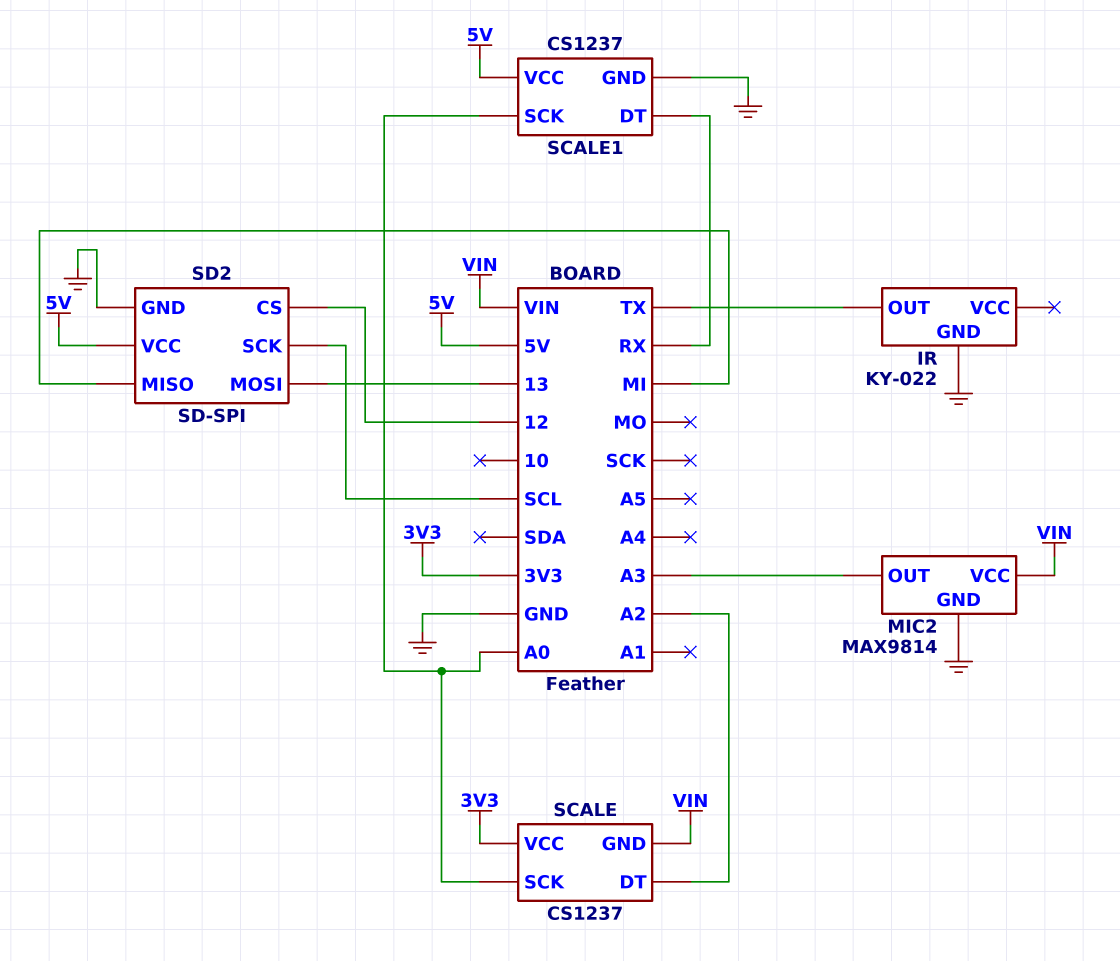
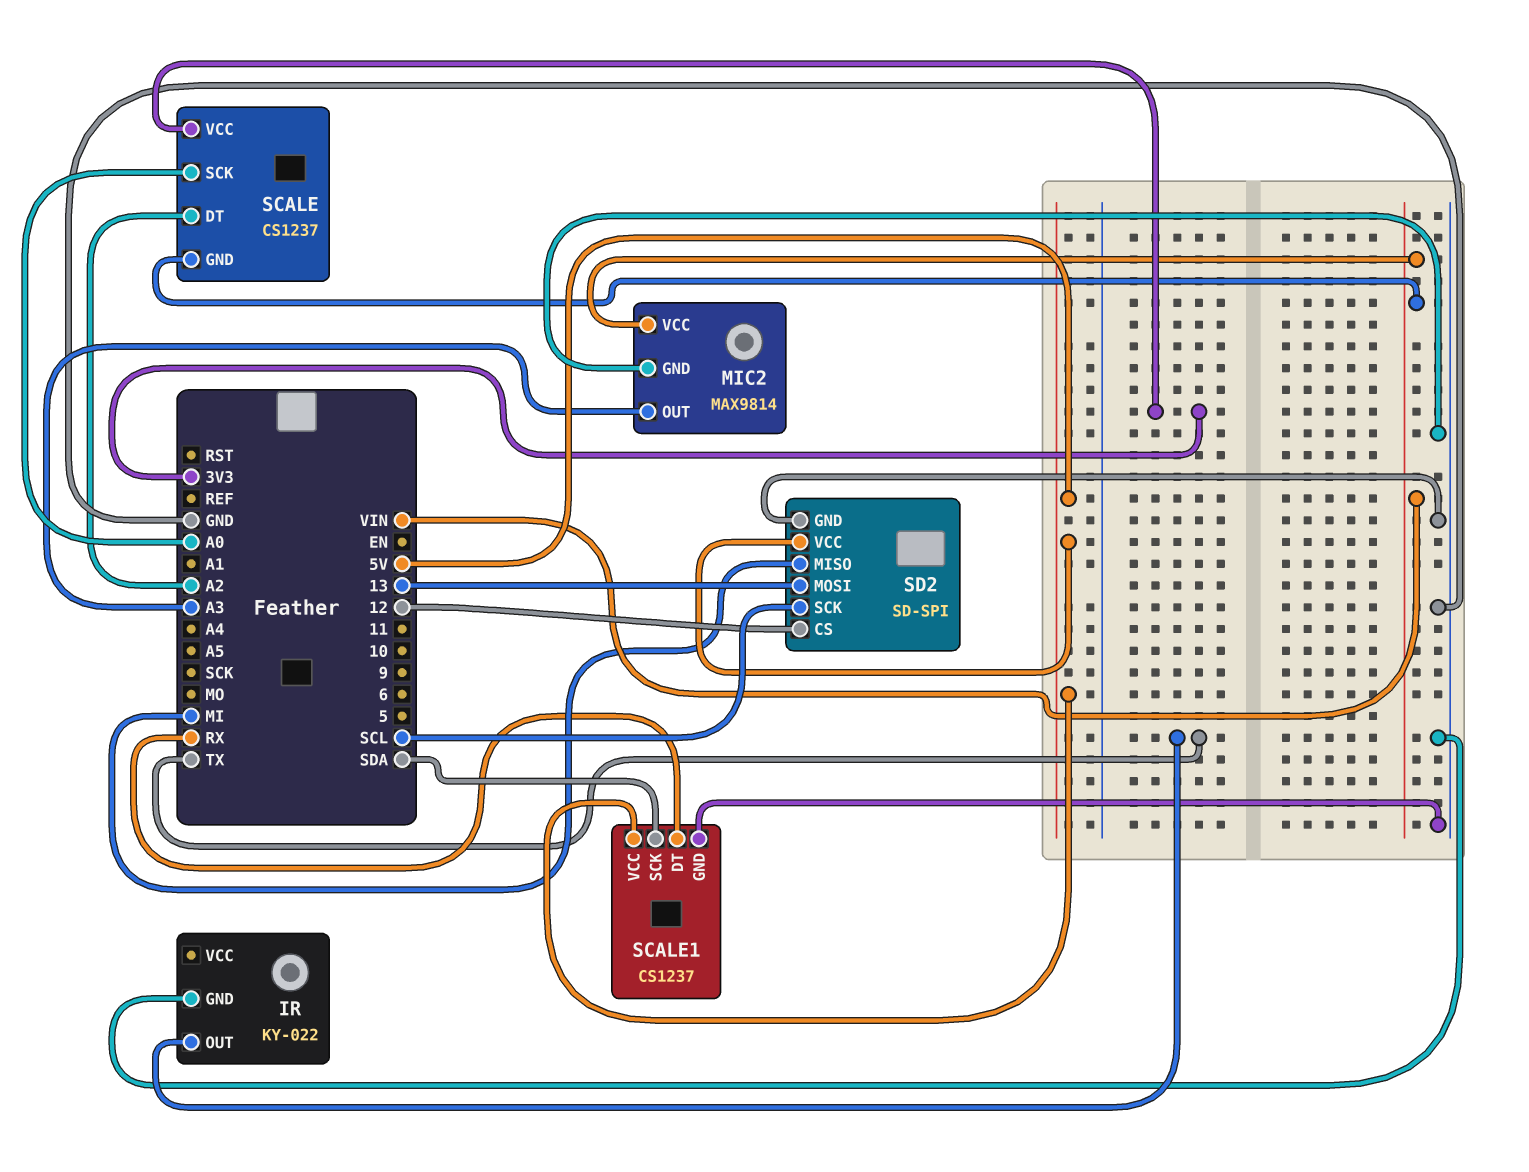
SCALE1 pin SCK: A0 -> SDA

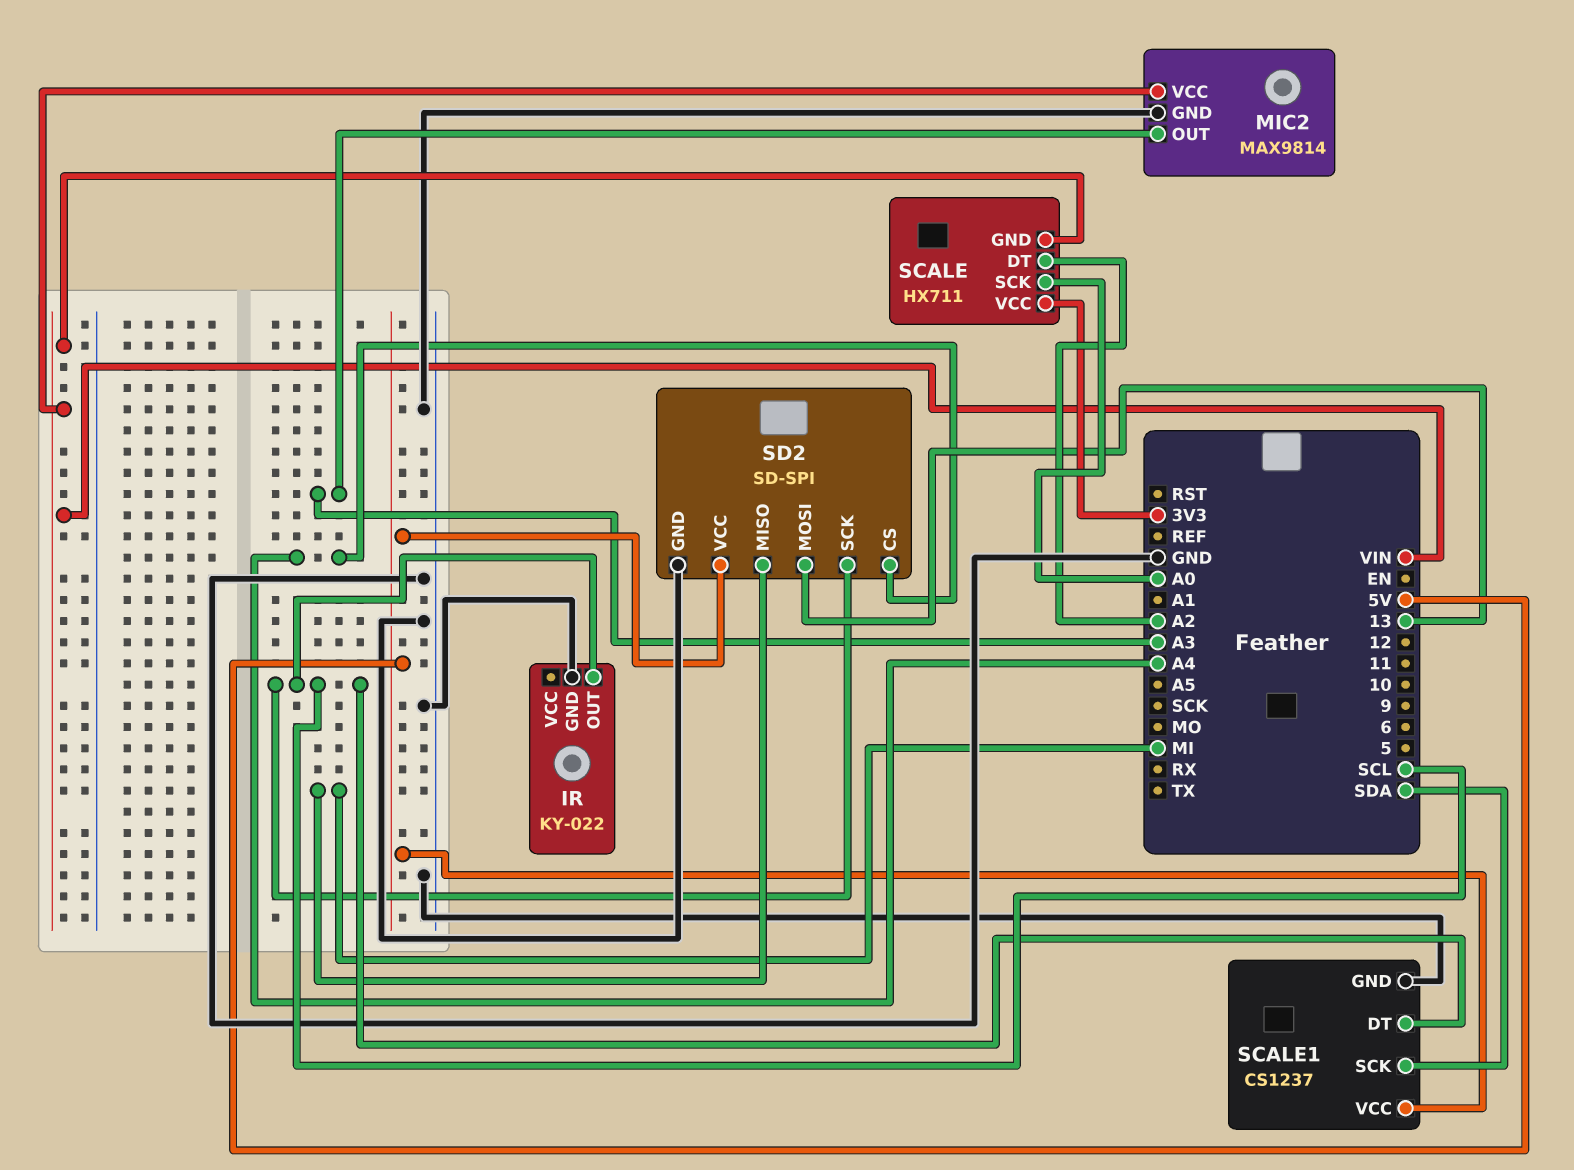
IR pin OUT: TX -> SCL
SCALE: CS1237 -> HX711
SCALE1 pin DT: RX -> SCL
SD2 pin CS: 12 -> A4

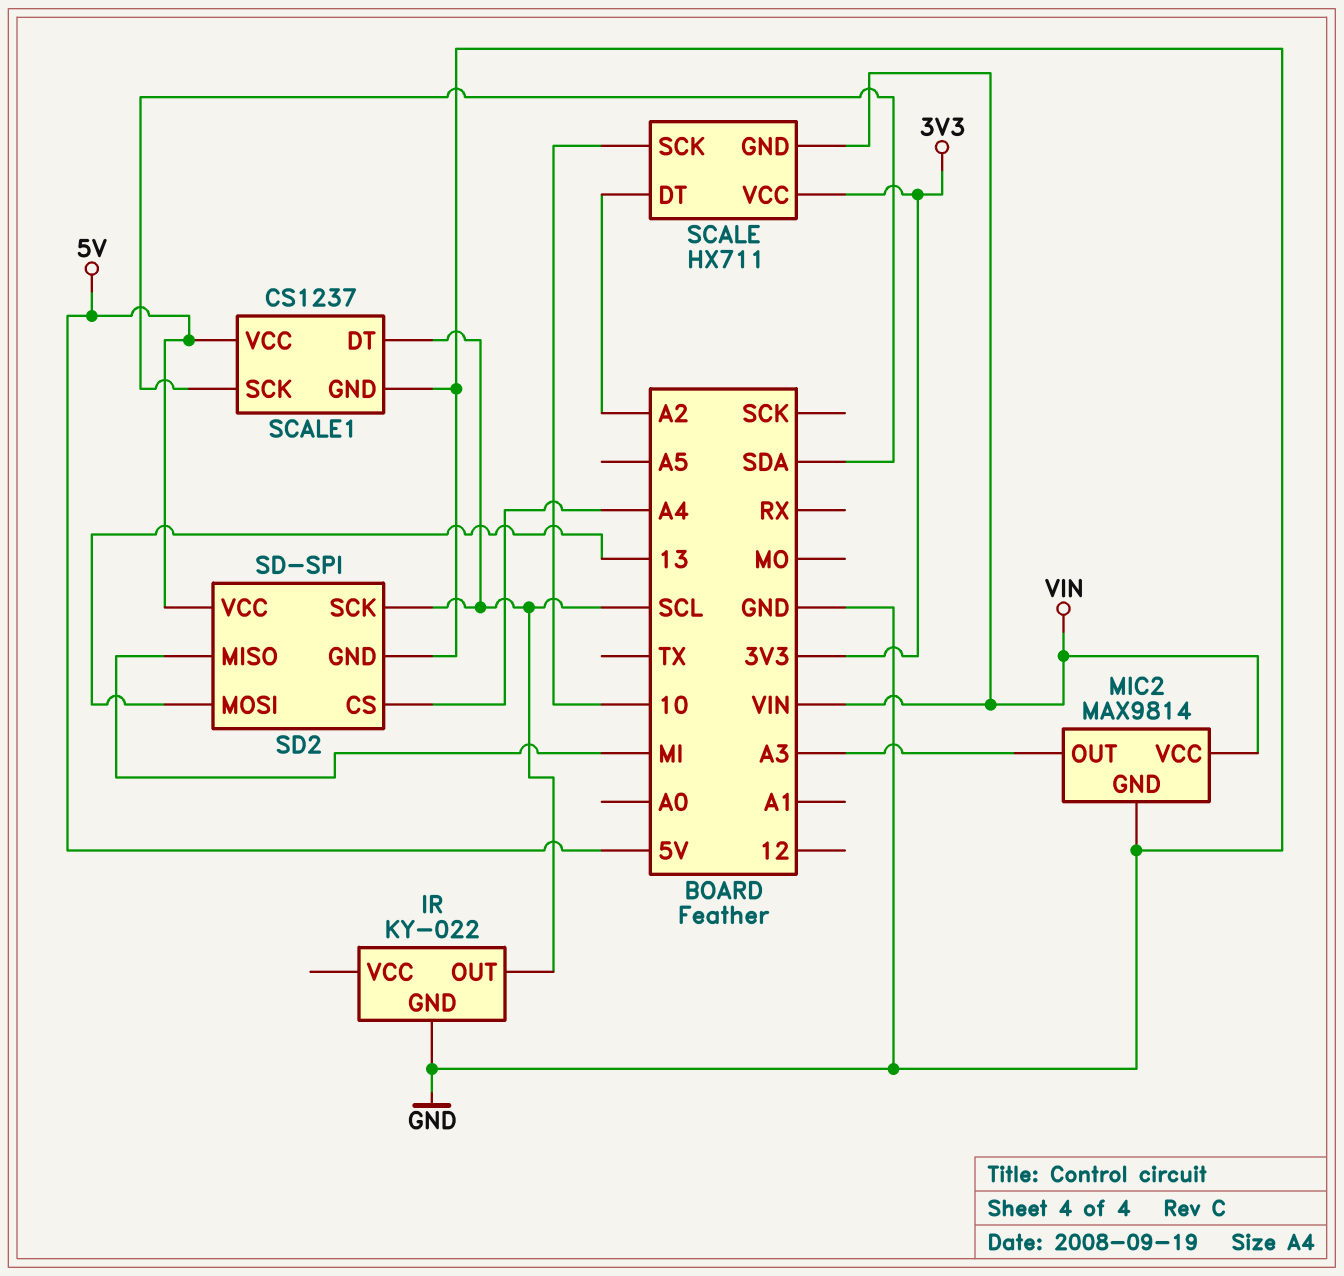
SCALE pin SCK: A0 -> 10

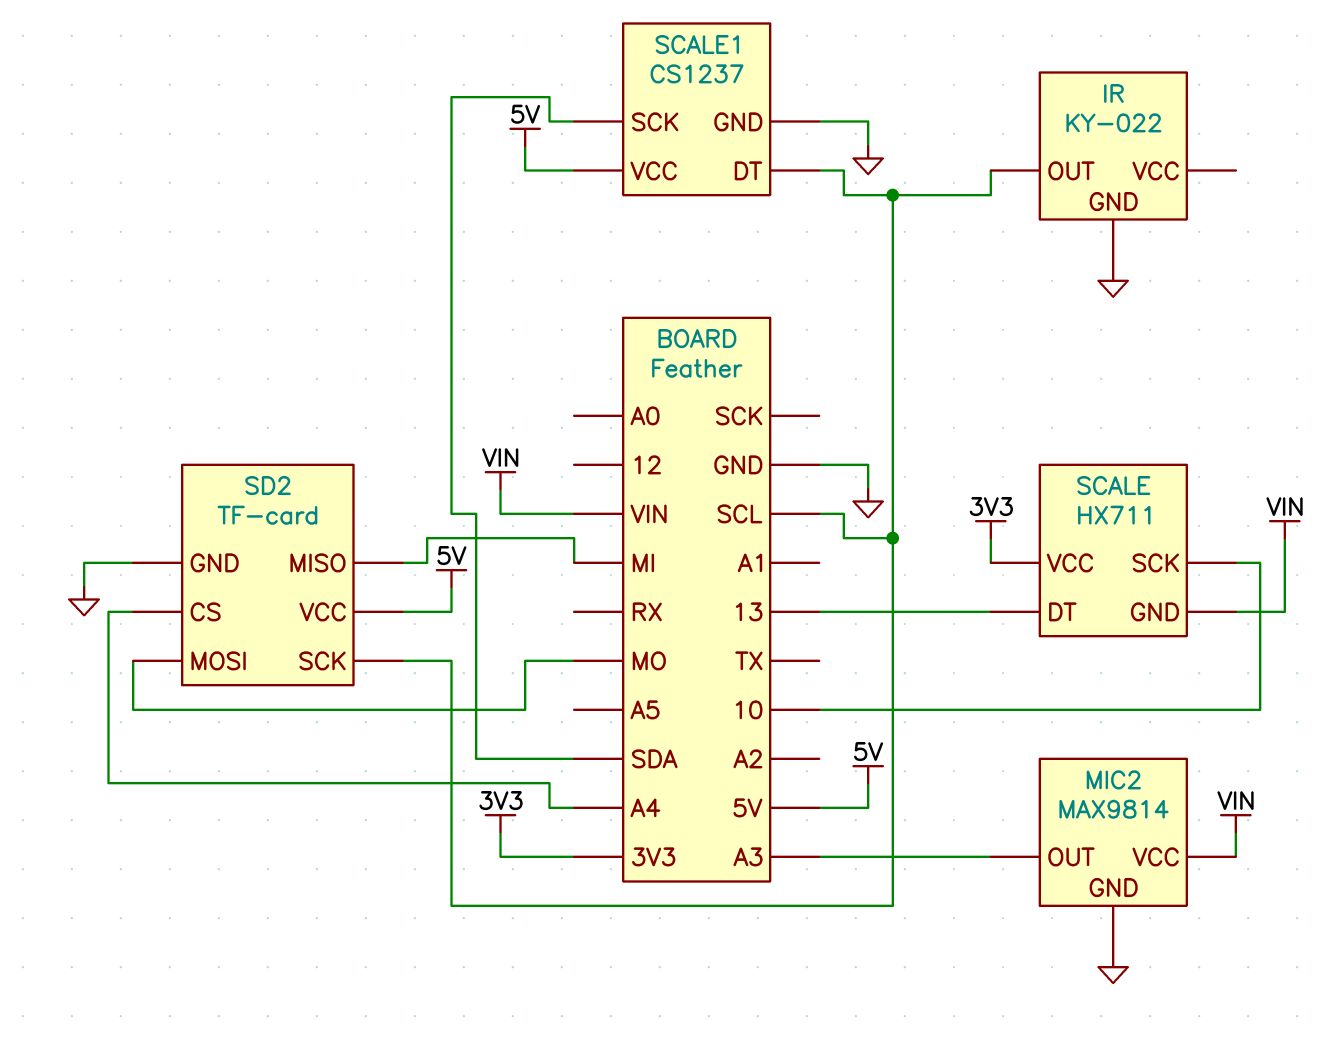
SCALE pin DT: A2 -> 13
SD2: SD-SPI -> TF-card
SD2 pin MOSI: 13 -> MO

